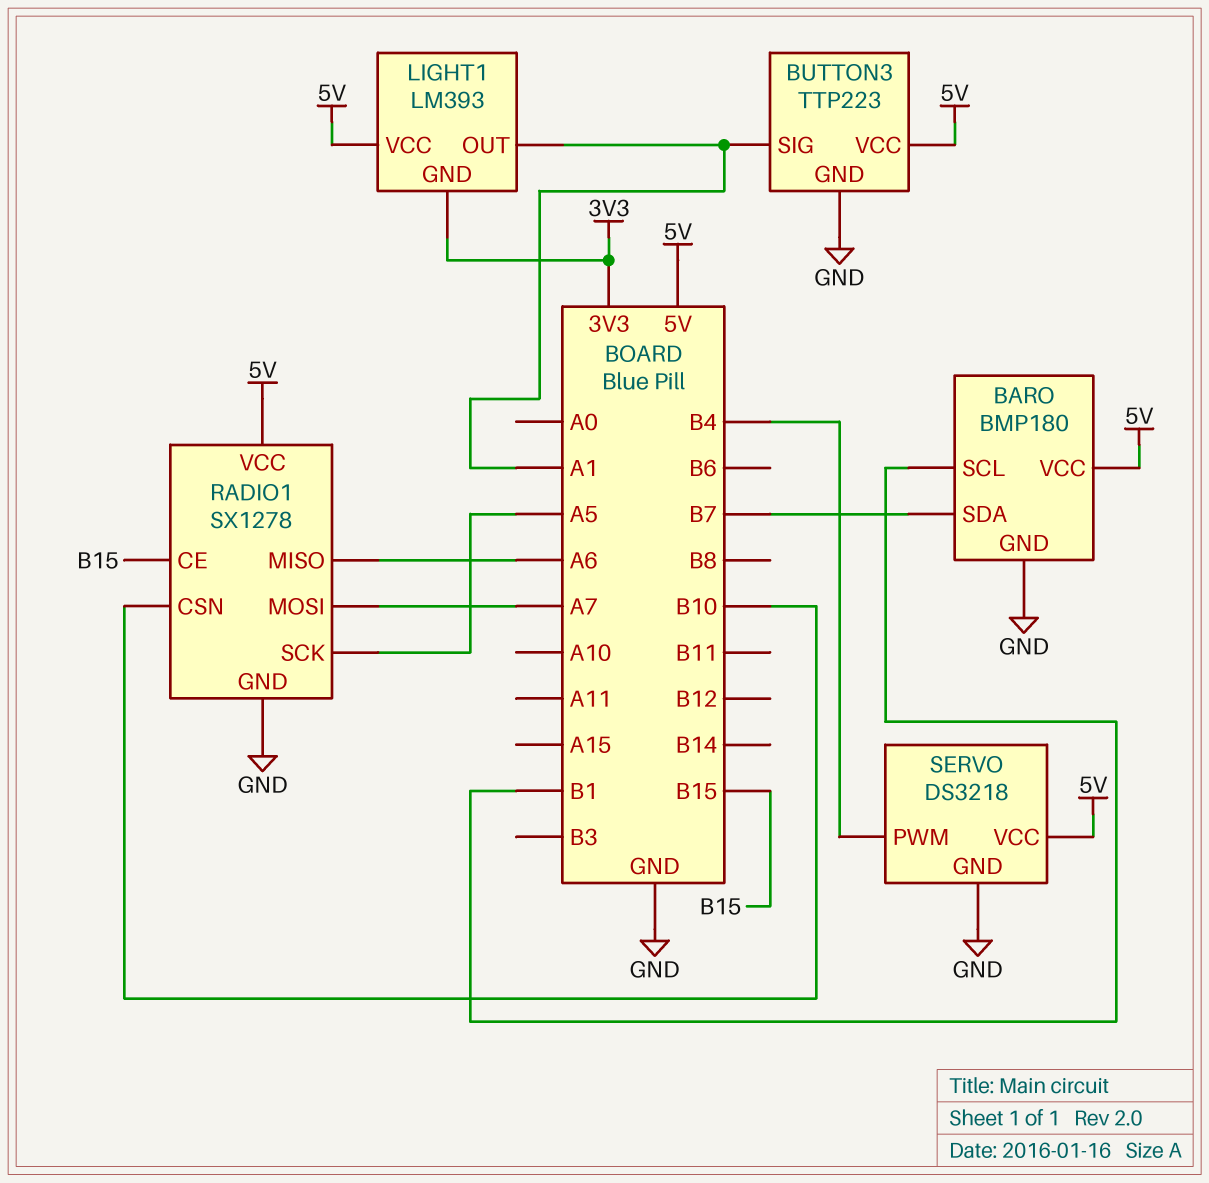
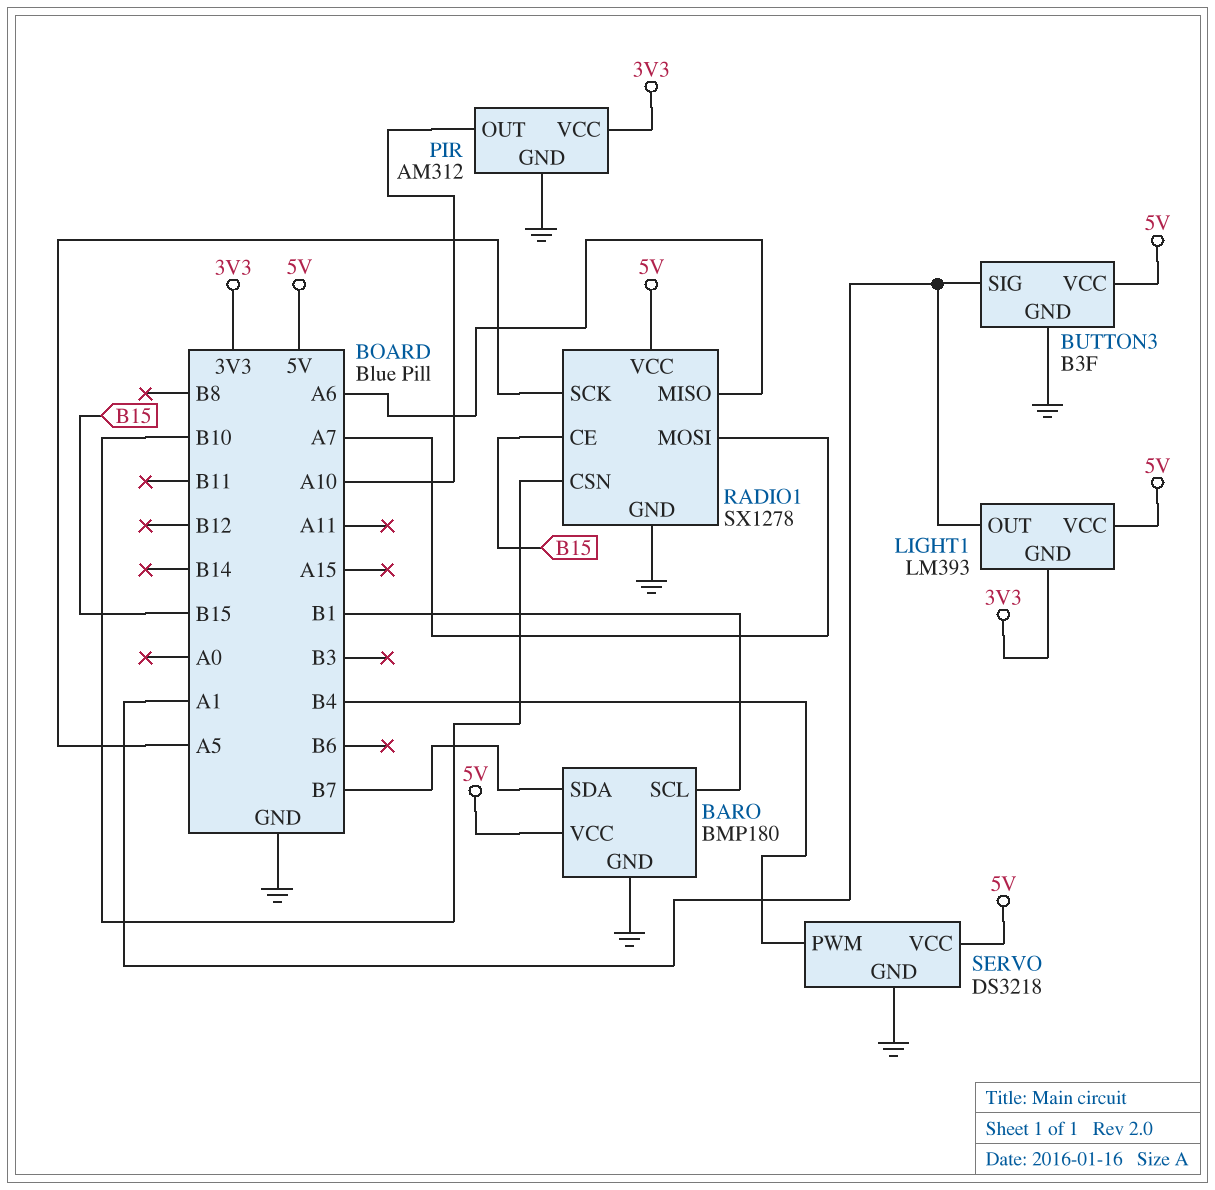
BUTTON3: TTP223 -> B3F
PIR: none -> AM312
PIR pin GND: none -> GND
PIR pin OUT: none -> A10
PIR pin VCC: none -> 3V3

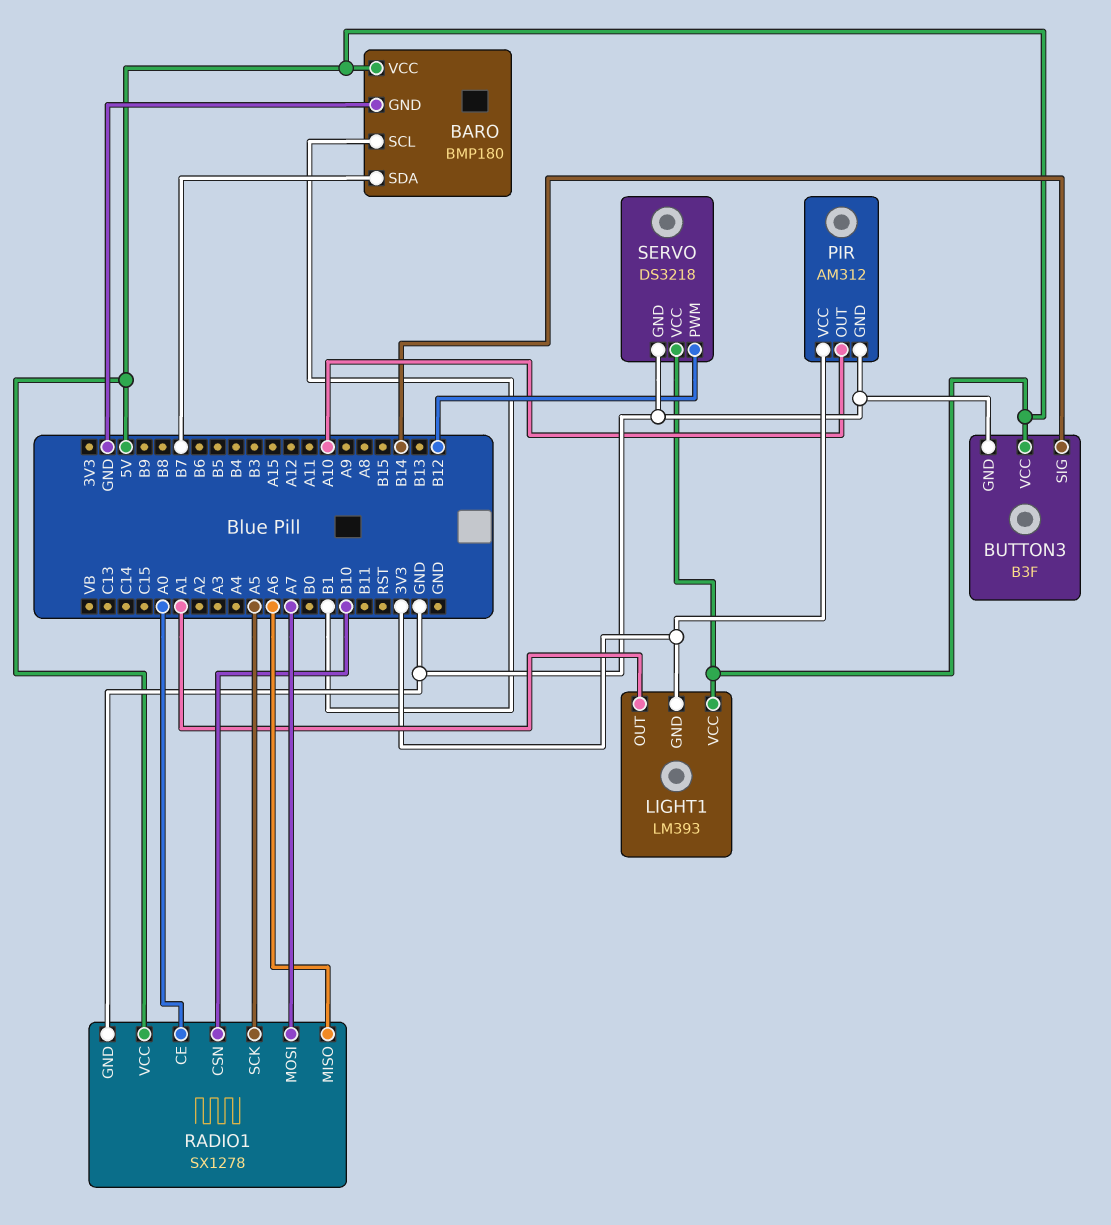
BUTTON3 pin SIG: A1 -> B14
RADIO1 pin CE: B15 -> A0
SERVO pin PWM: B4 -> B12

